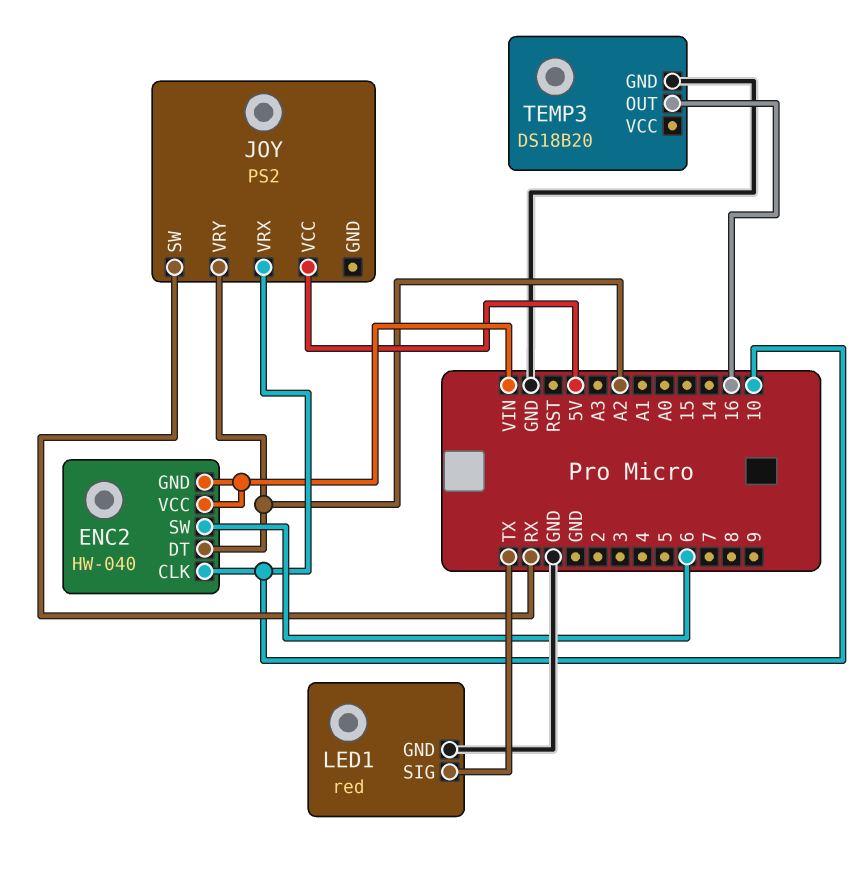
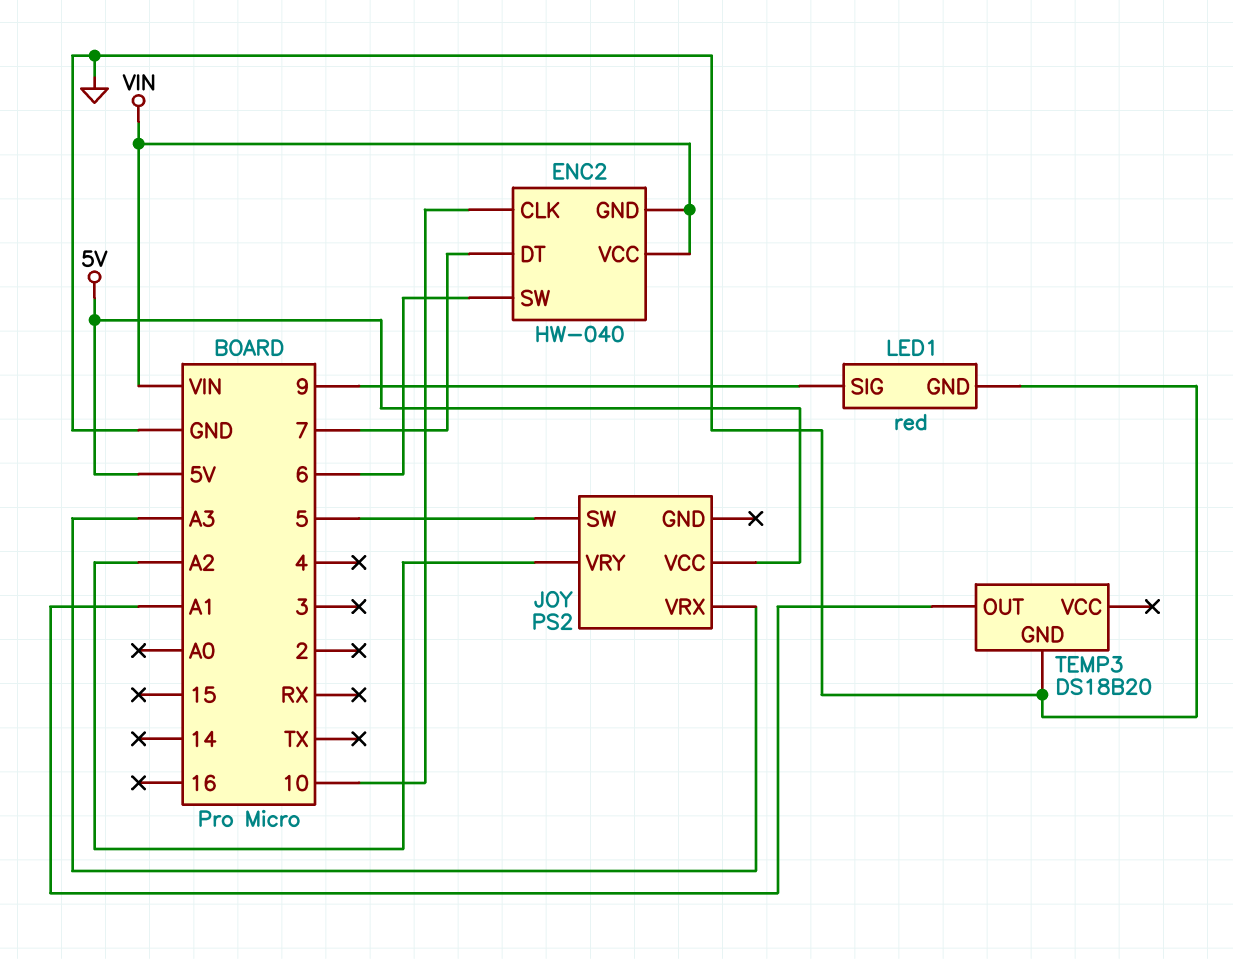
ENC2 pin DT: A2 -> 7
JOY pin SW: RX -> 5
JOY pin VRX: 10 -> A3
LED1 pin SIG: TX -> 9
TEMP3 pin OUT: 16 -> A1

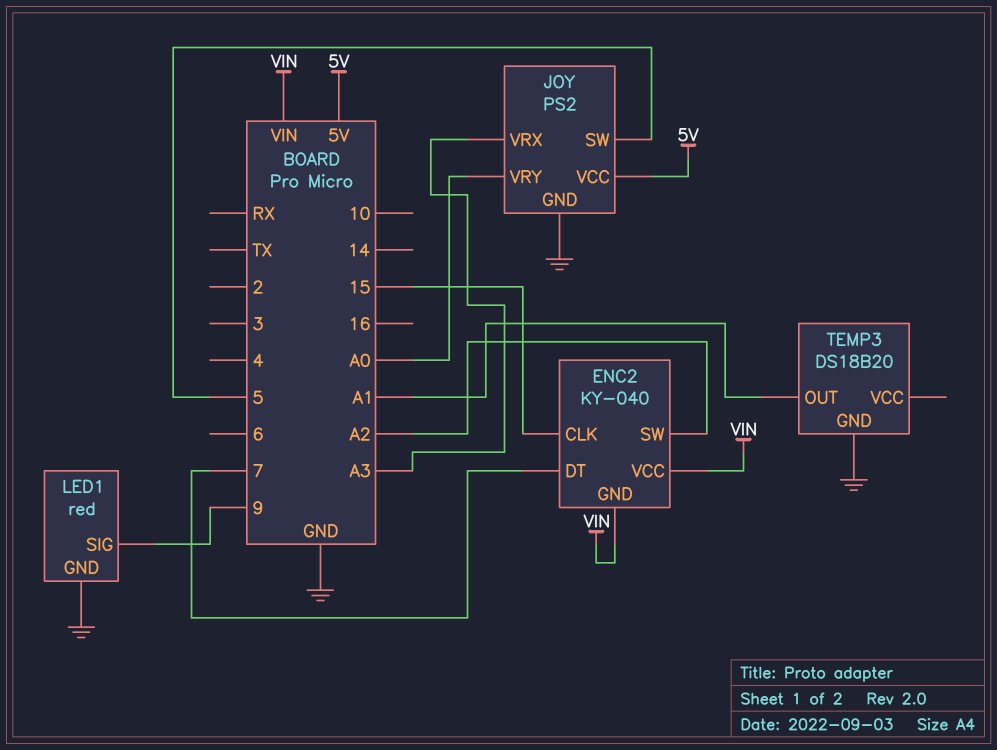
ENC2: HW-040 -> KY-040
ENC2 pin CLK: 10 -> 15
ENC2 pin SW: 6 -> A2
JOY pin GND: none -> GND
JOY pin VRY: A2 -> A0

